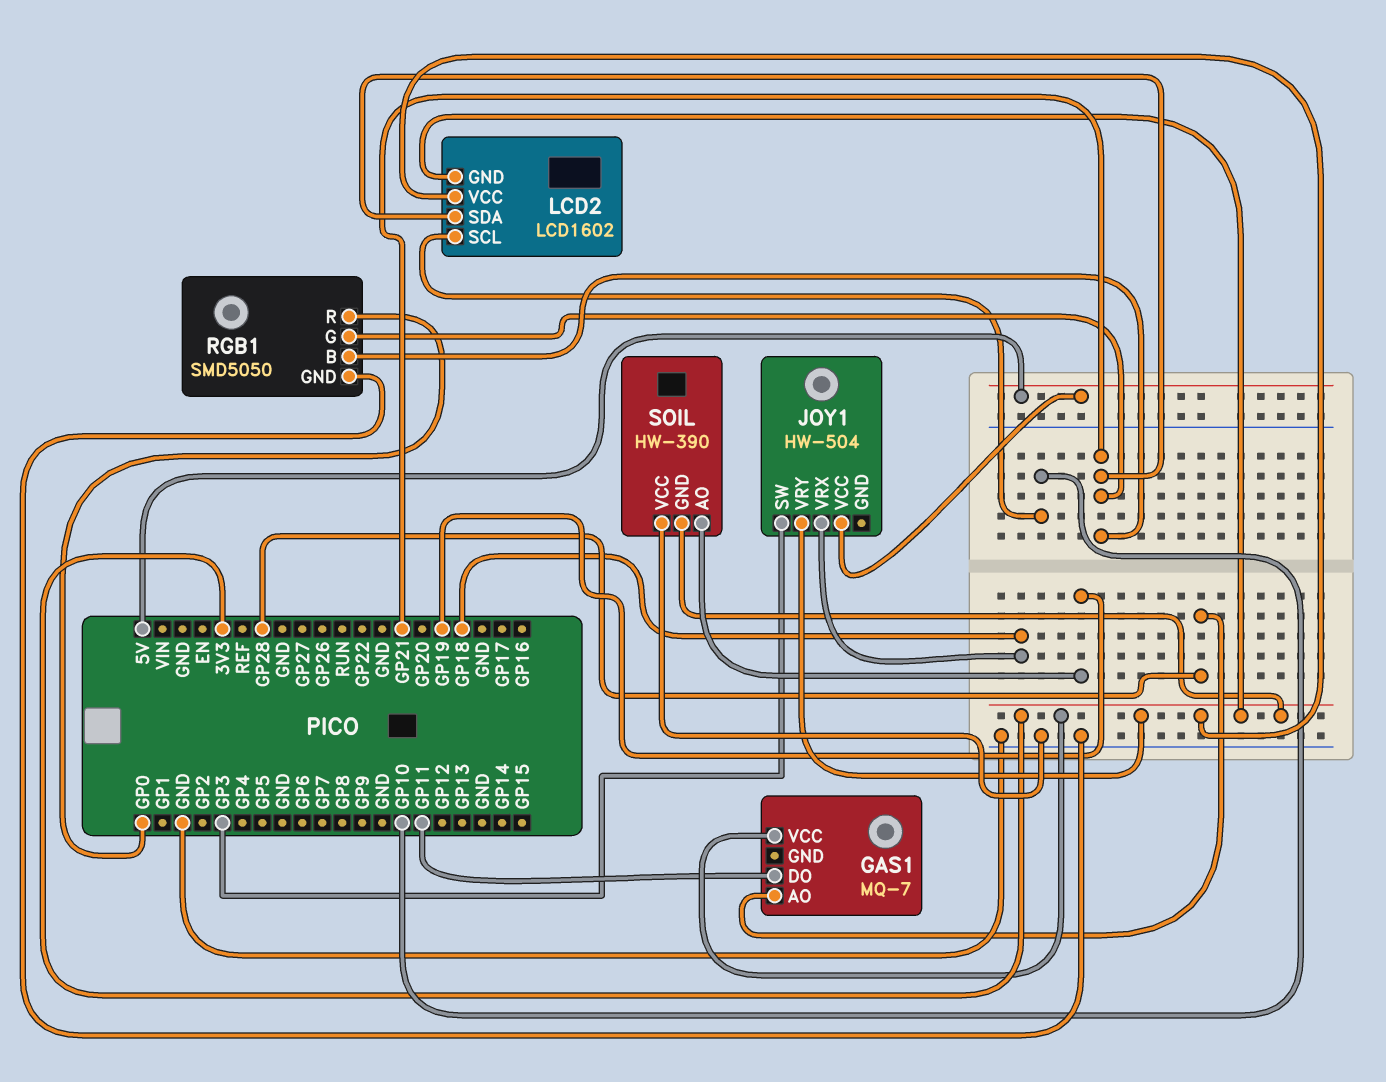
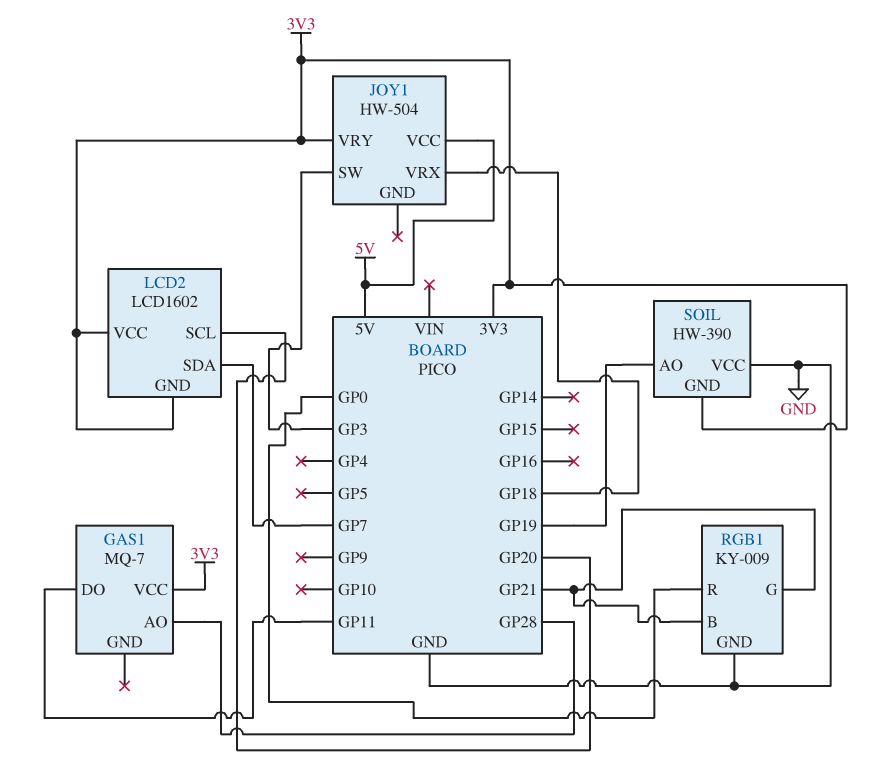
LCD2 pin SCL: GP10 -> GP20
LCD2 pin SDA: GP21 -> GP7
RGB1: SMD5050 -> KY-009

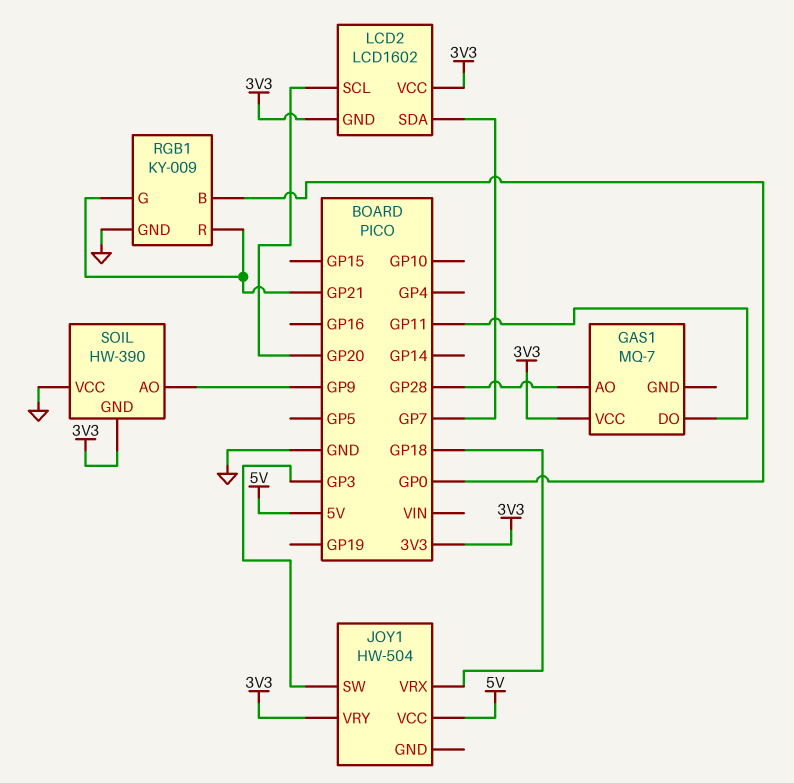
RGB1 pin B: GP21 -> GP0
RGB1 pin R: GP0 -> GP21
SOIL pin AO: GP19 -> GP9

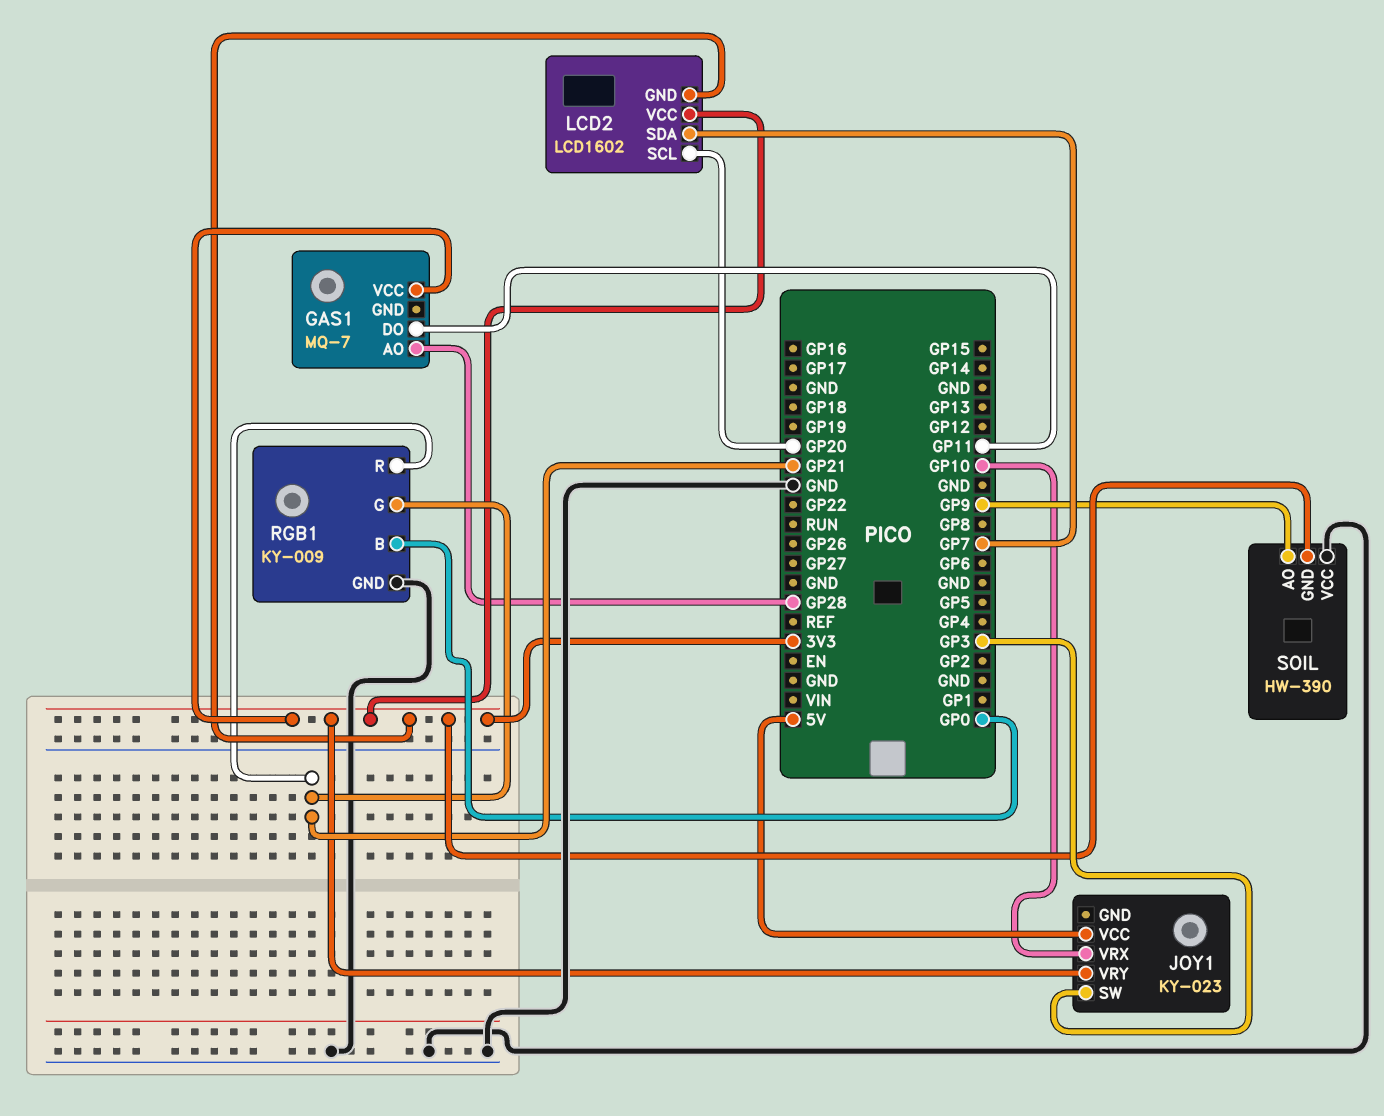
JOY1: HW-504 -> KY-023
JOY1 pin VRX: GP18 -> GP10

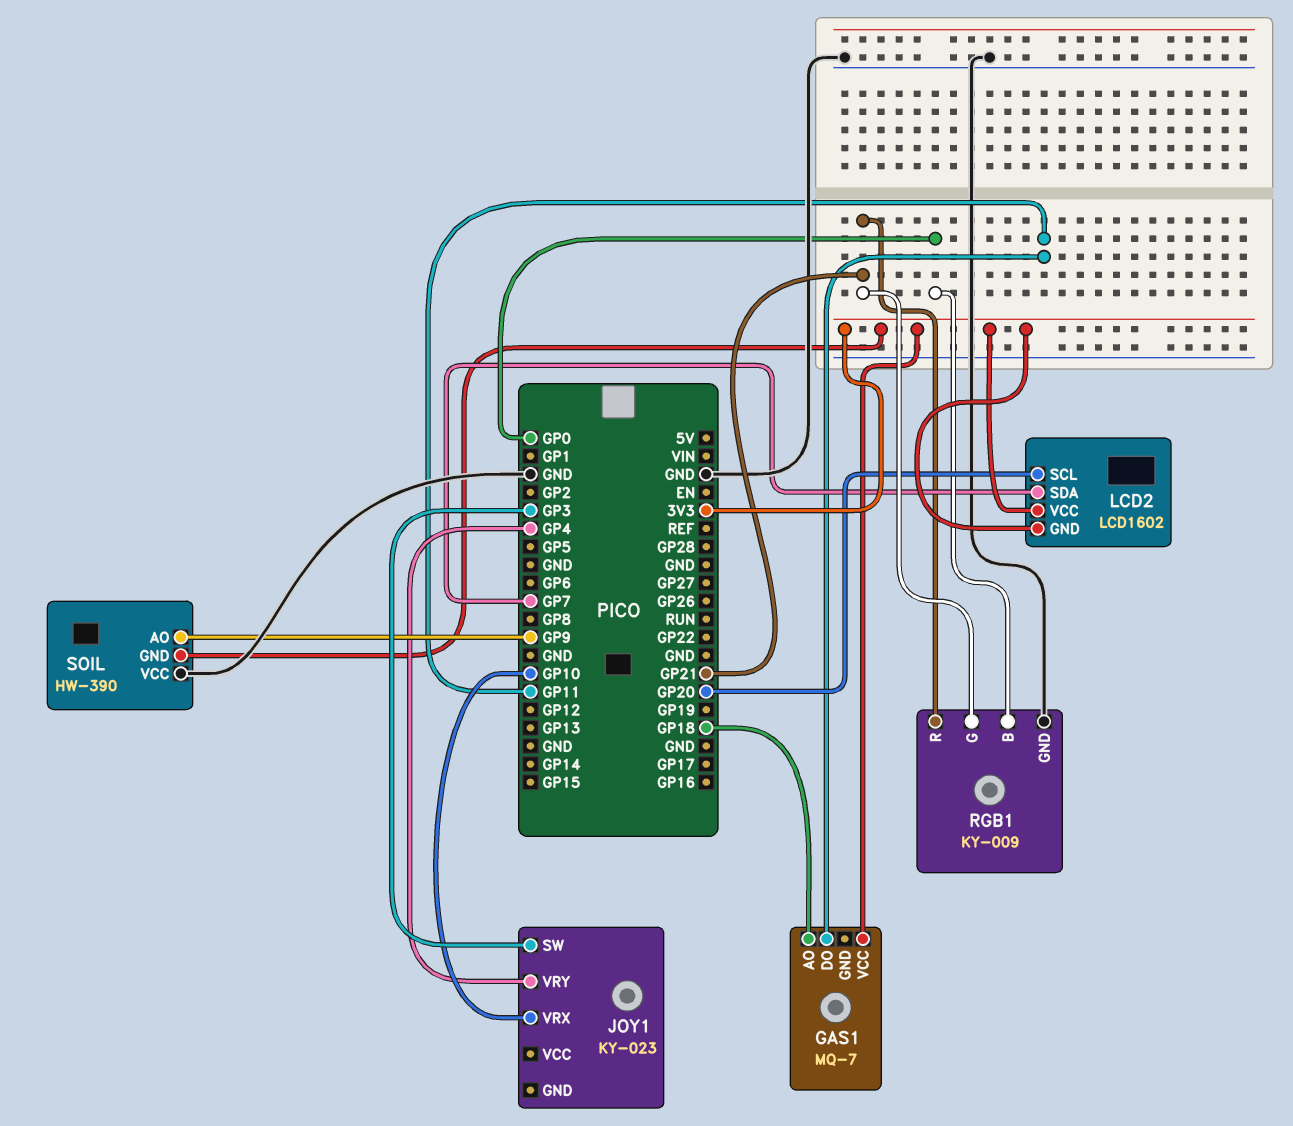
GAS1 pin AO: GP28 -> GP18
JOY1 pin VCC: 5V -> none
JOY1 pin VRY: 3V3 -> GP4

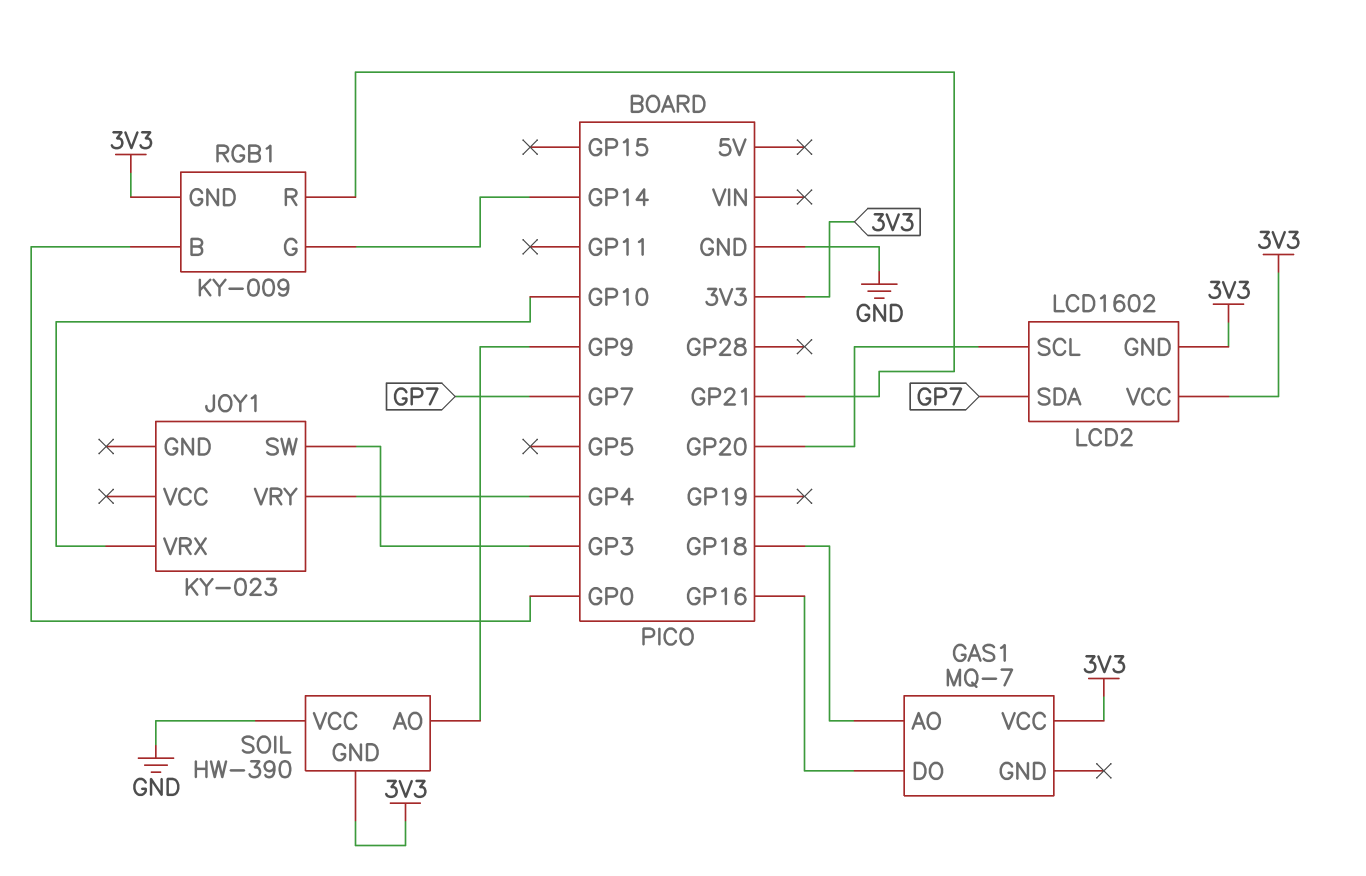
GAS1 pin DO: GP11 -> GP16
RGB1 pin G: GP21 -> GP14
RGB1 pin GND: GND -> 3V3

